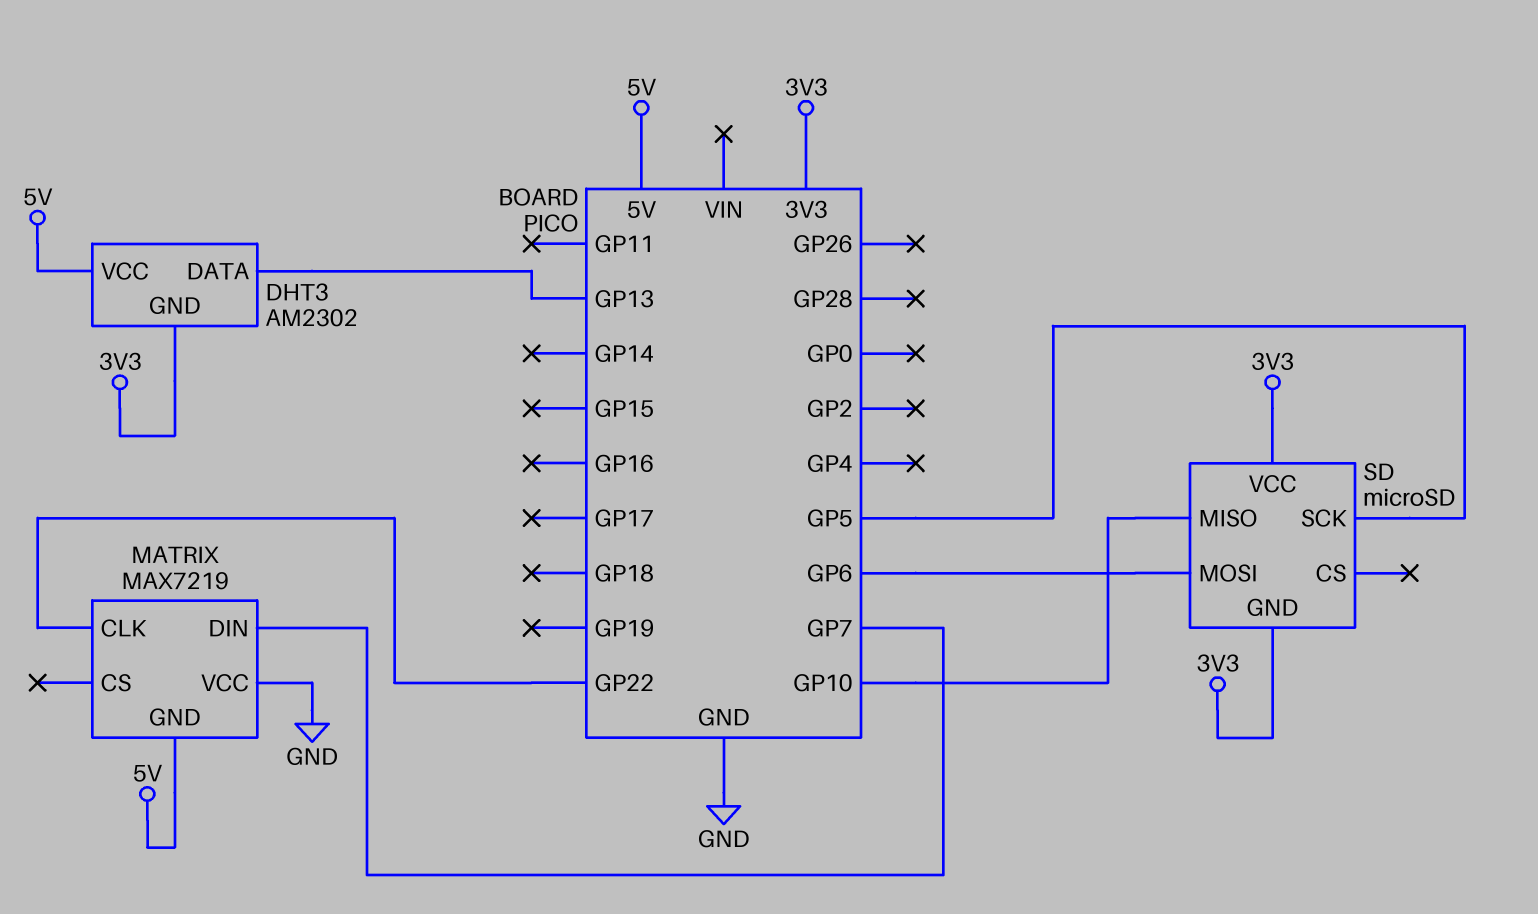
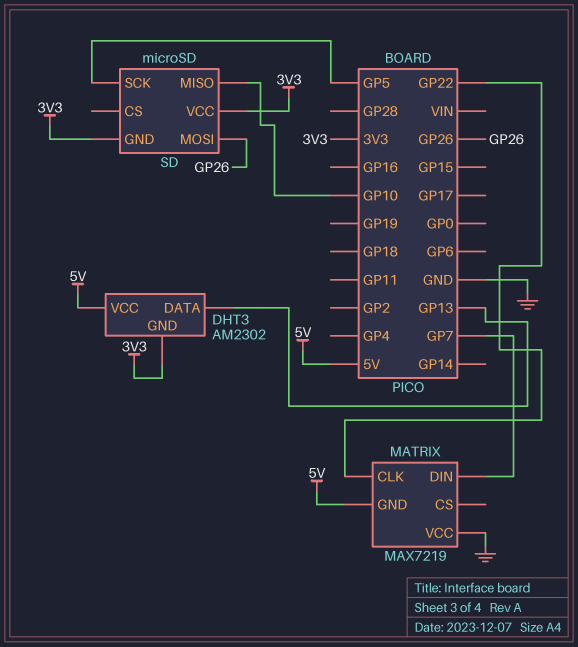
SD pin MOSI: GP6 -> GP26

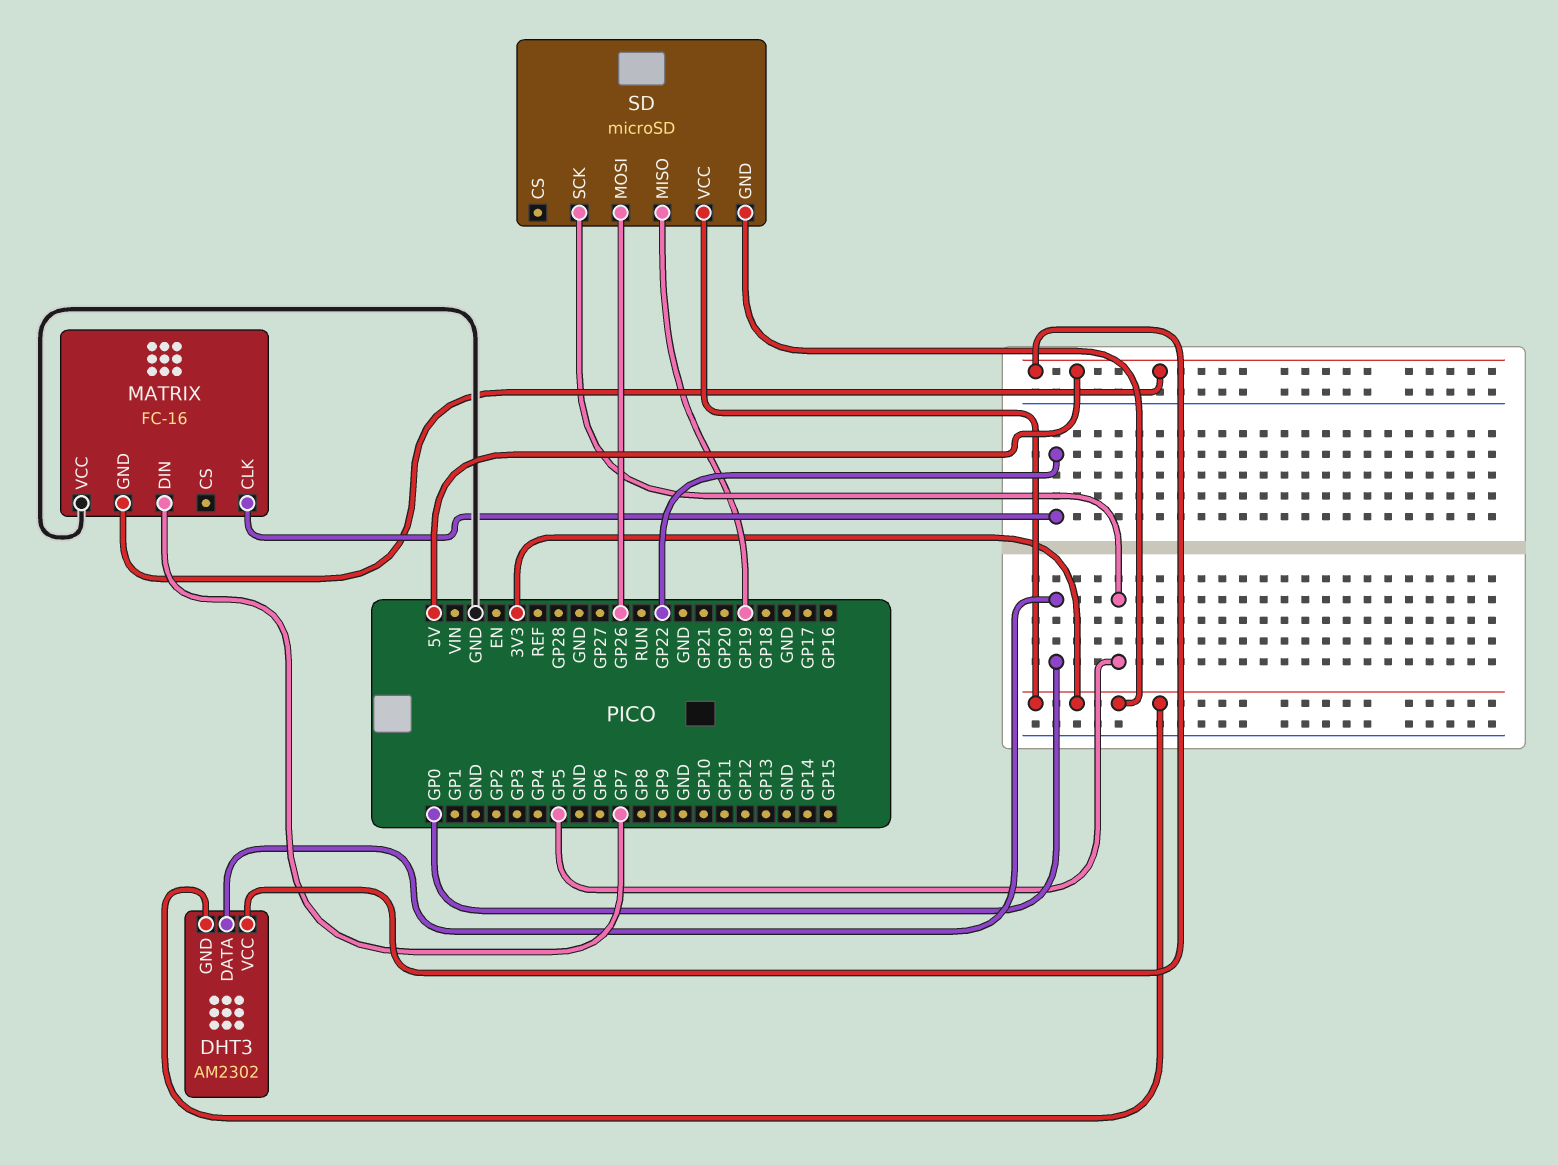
DHT3 pin DATA: GP13 -> GP0
MATRIX: MAX7219 -> FC-16
SD pin MISO: GP10 -> GP19

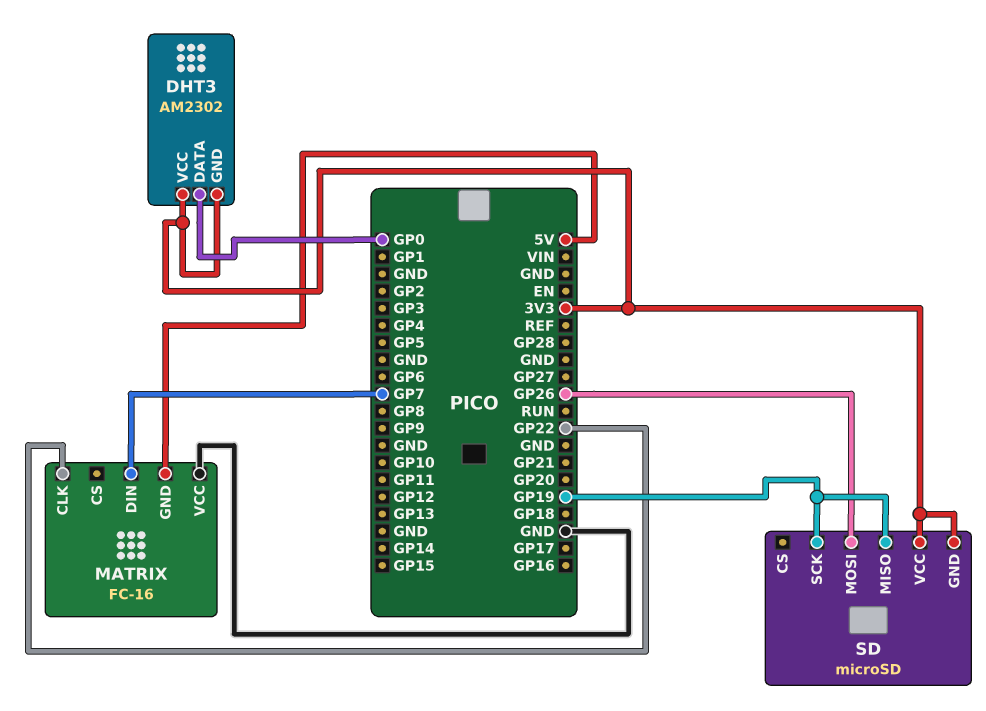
DHT3 pin VCC: 5V -> 3V3
SD pin SCK: GP5 -> GP19

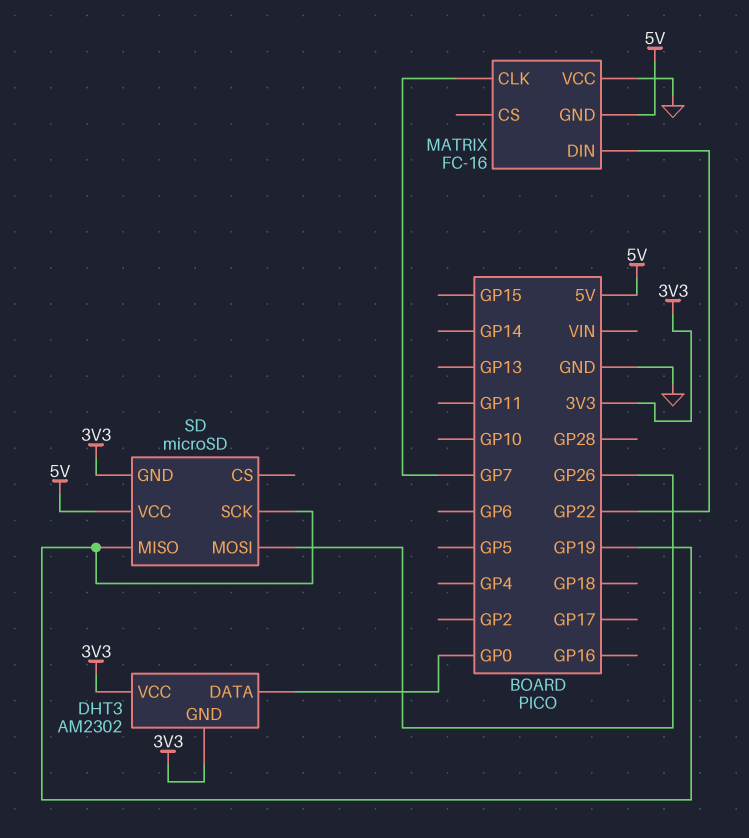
MATRIX pin CLK: GP22 -> GP7
MATRIX pin DIN: GP7 -> GP22
SD pin VCC: 3V3 -> 5V

